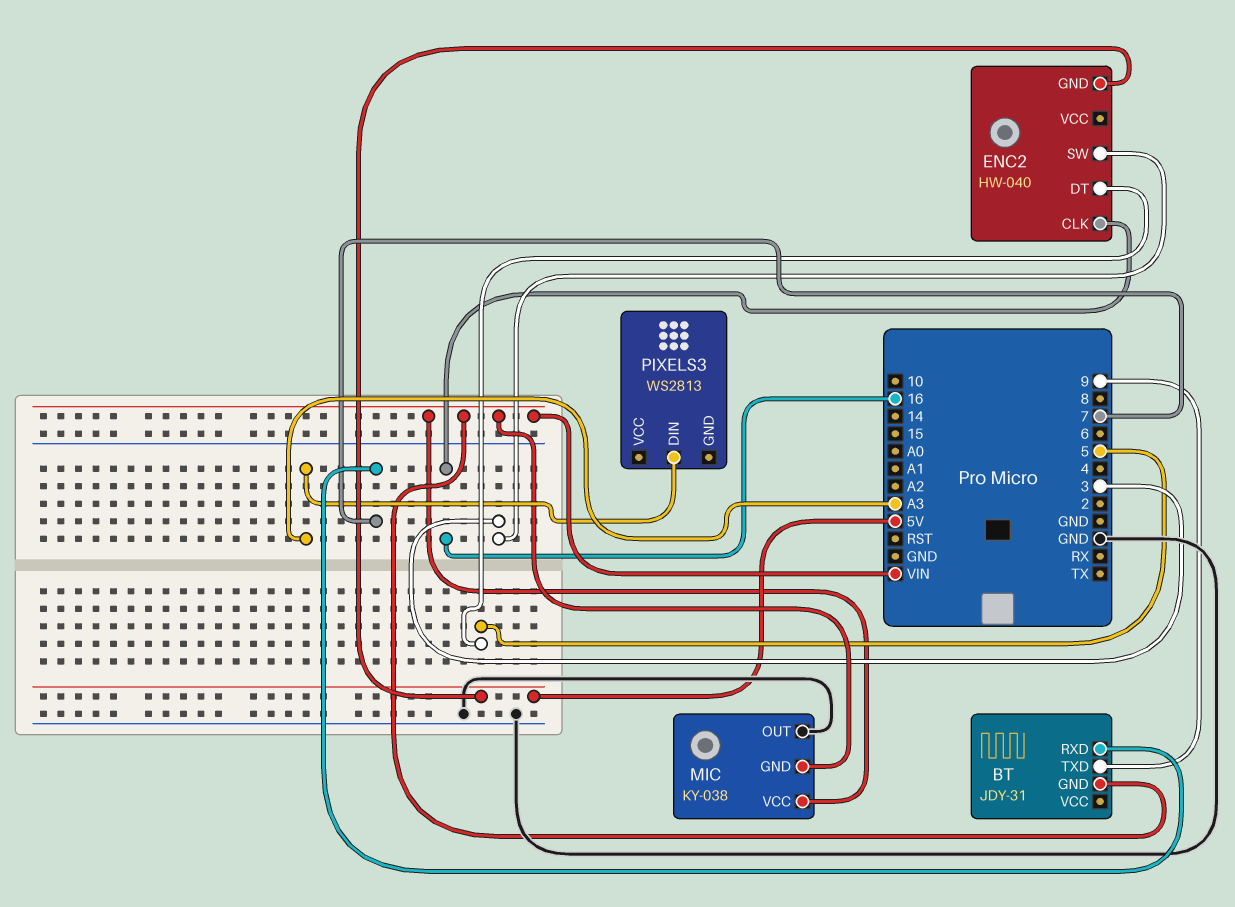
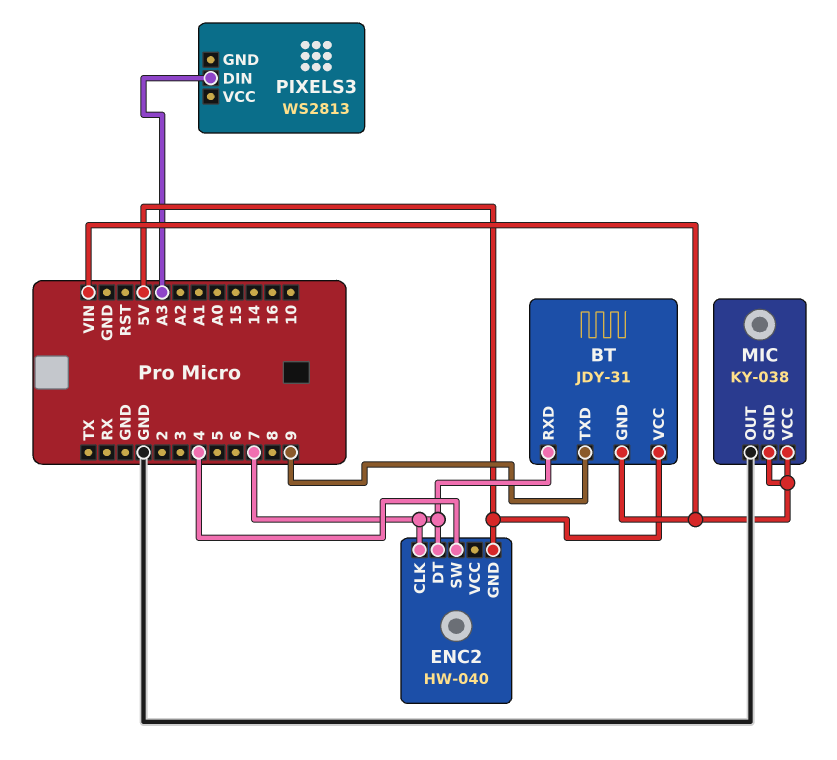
BT pin VCC: none -> 5V
ENC2 pin CLK: 16 -> 7
ENC2 pin DT: 5 -> 7
ENC2 pin SW: 3 -> 4

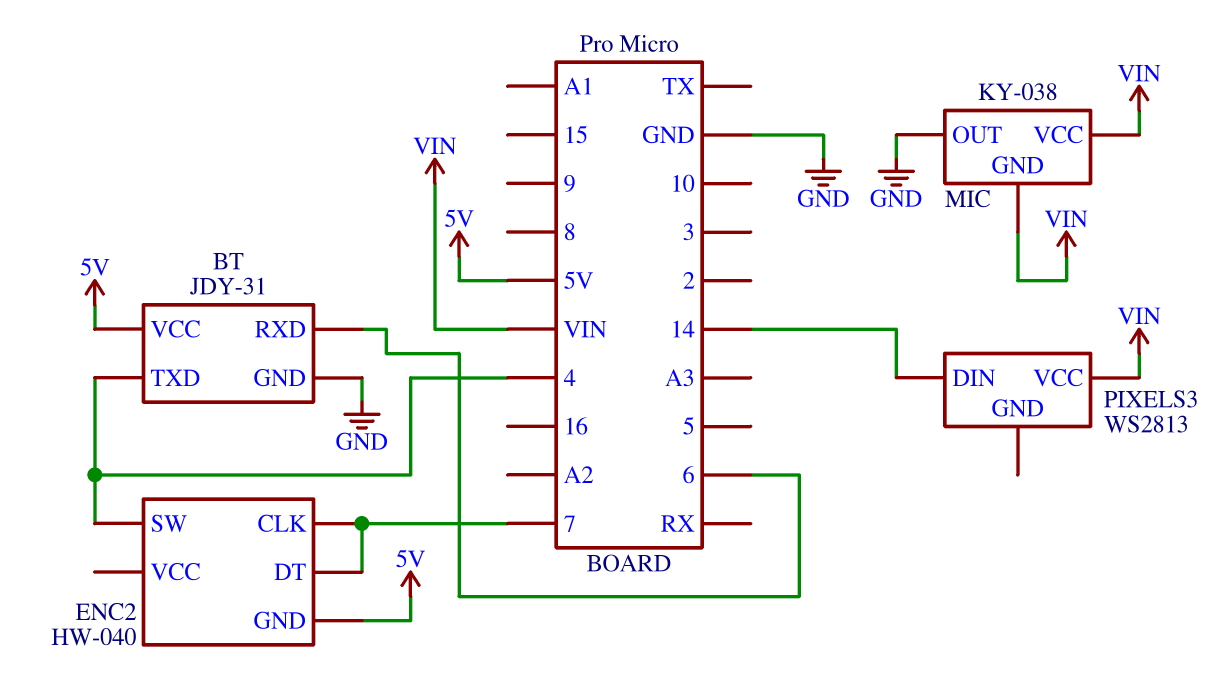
BT pin GND: VIN -> GND
BT pin RXD: 7 -> 6
BT pin TXD: 9 -> 4
PIXELS3 pin DIN: A3 -> 14
PIXELS3 pin VCC: none -> VIN

